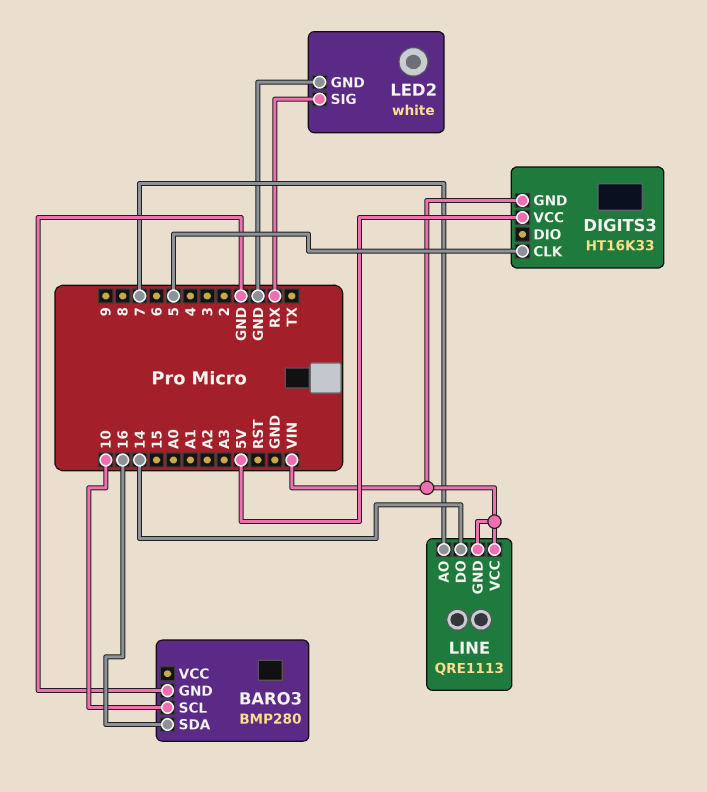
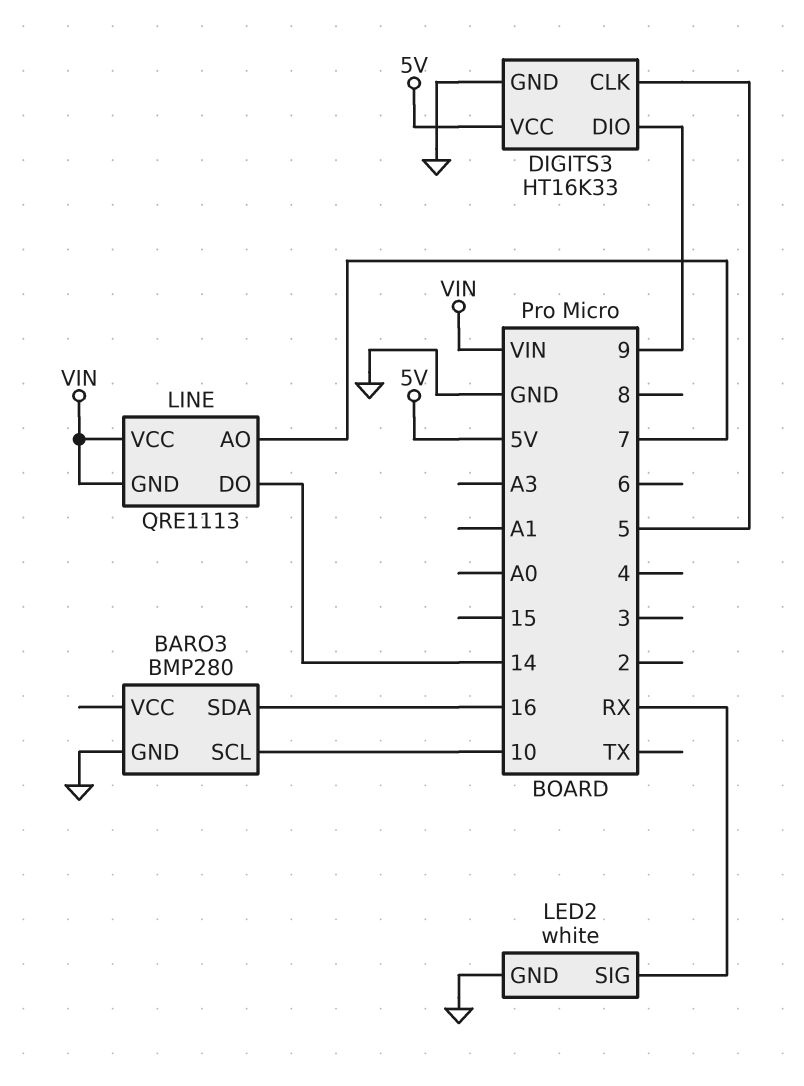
DIGITS3 pin DIO: none -> 9
DIGITS3 pin GND: VIN -> GND

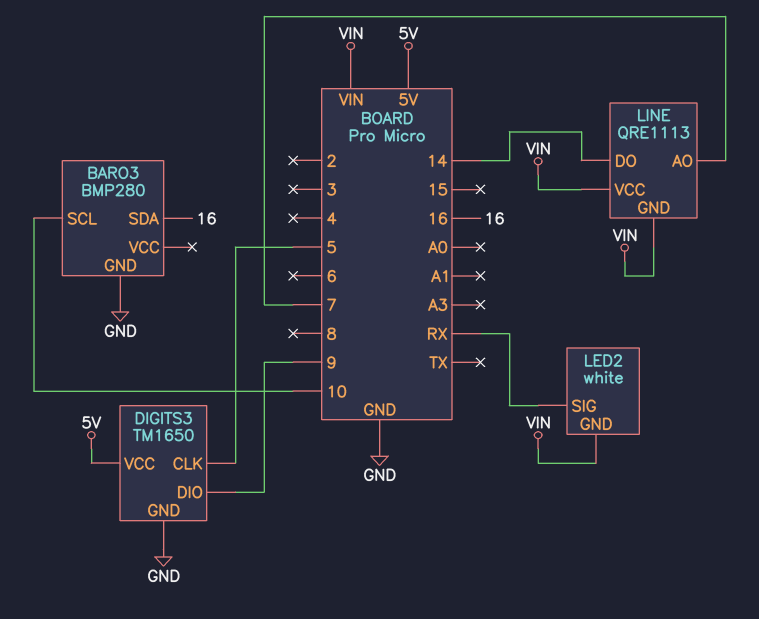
DIGITS3: HT16K33 -> TM1650
LED2 pin GND: GND -> VIN

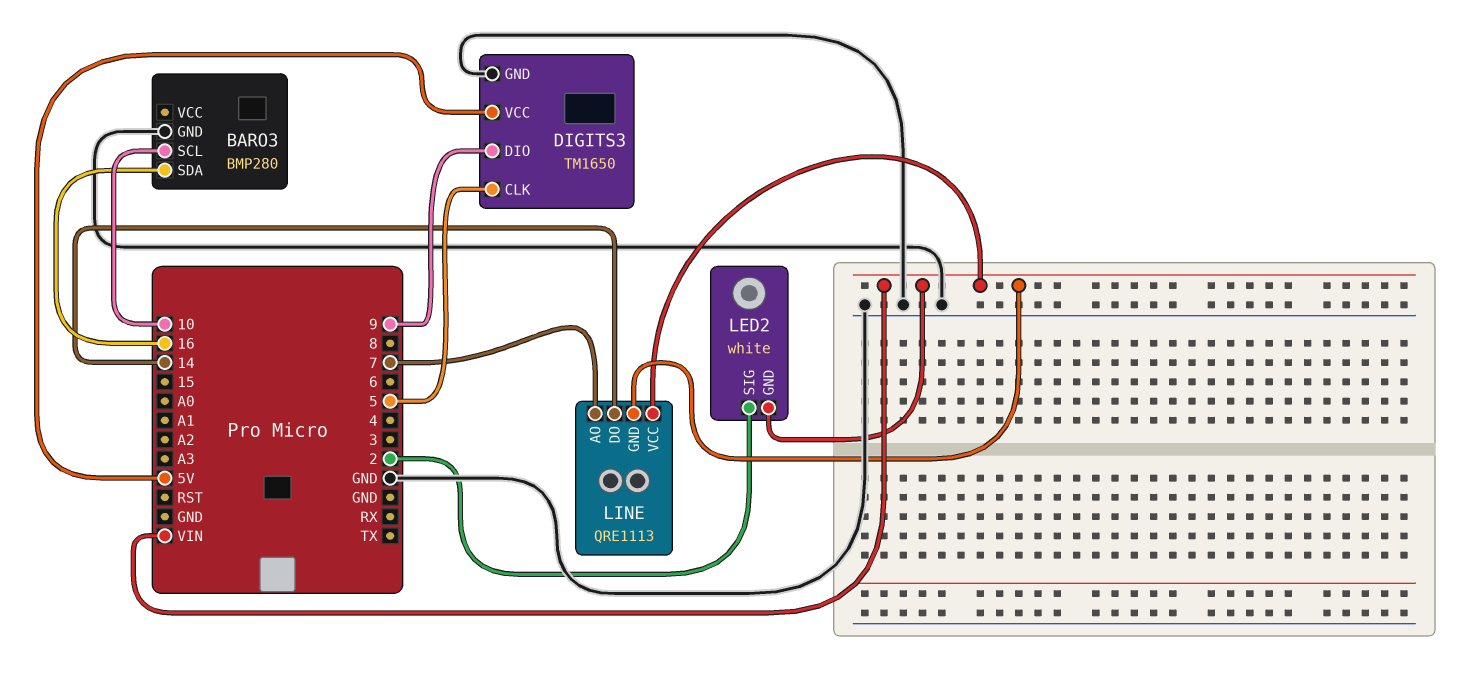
LED2 pin SIG: RX -> 2

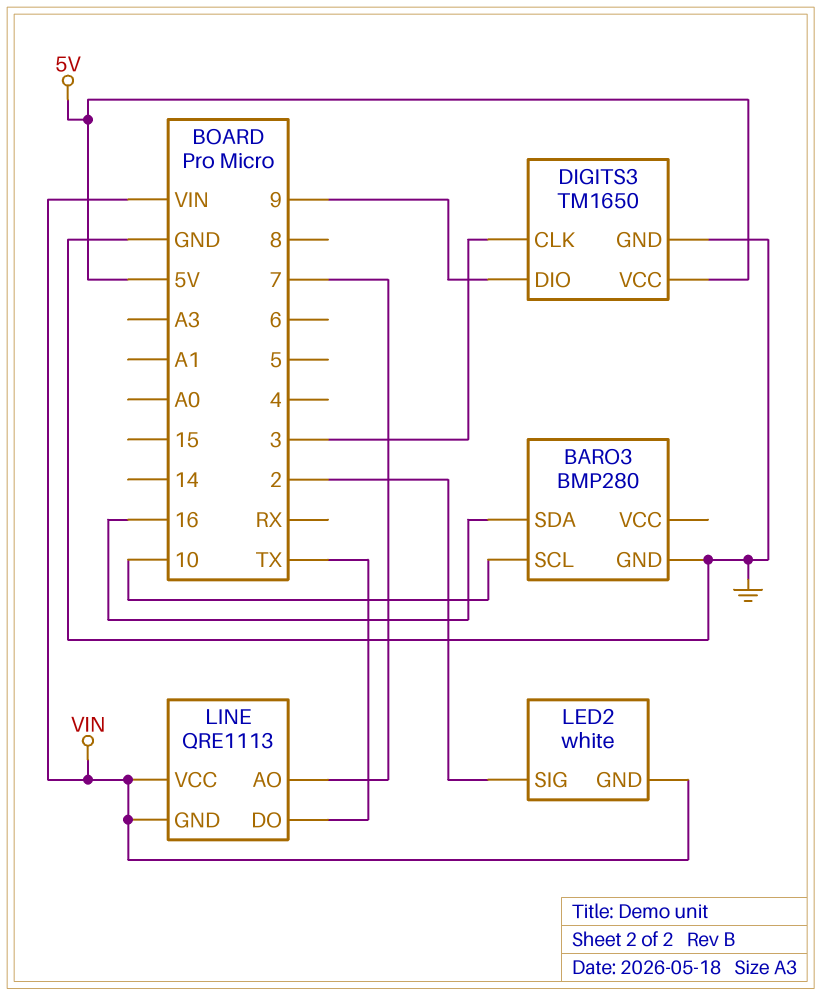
DIGITS3 pin CLK: 5 -> 3
LINE pin DO: 14 -> TX

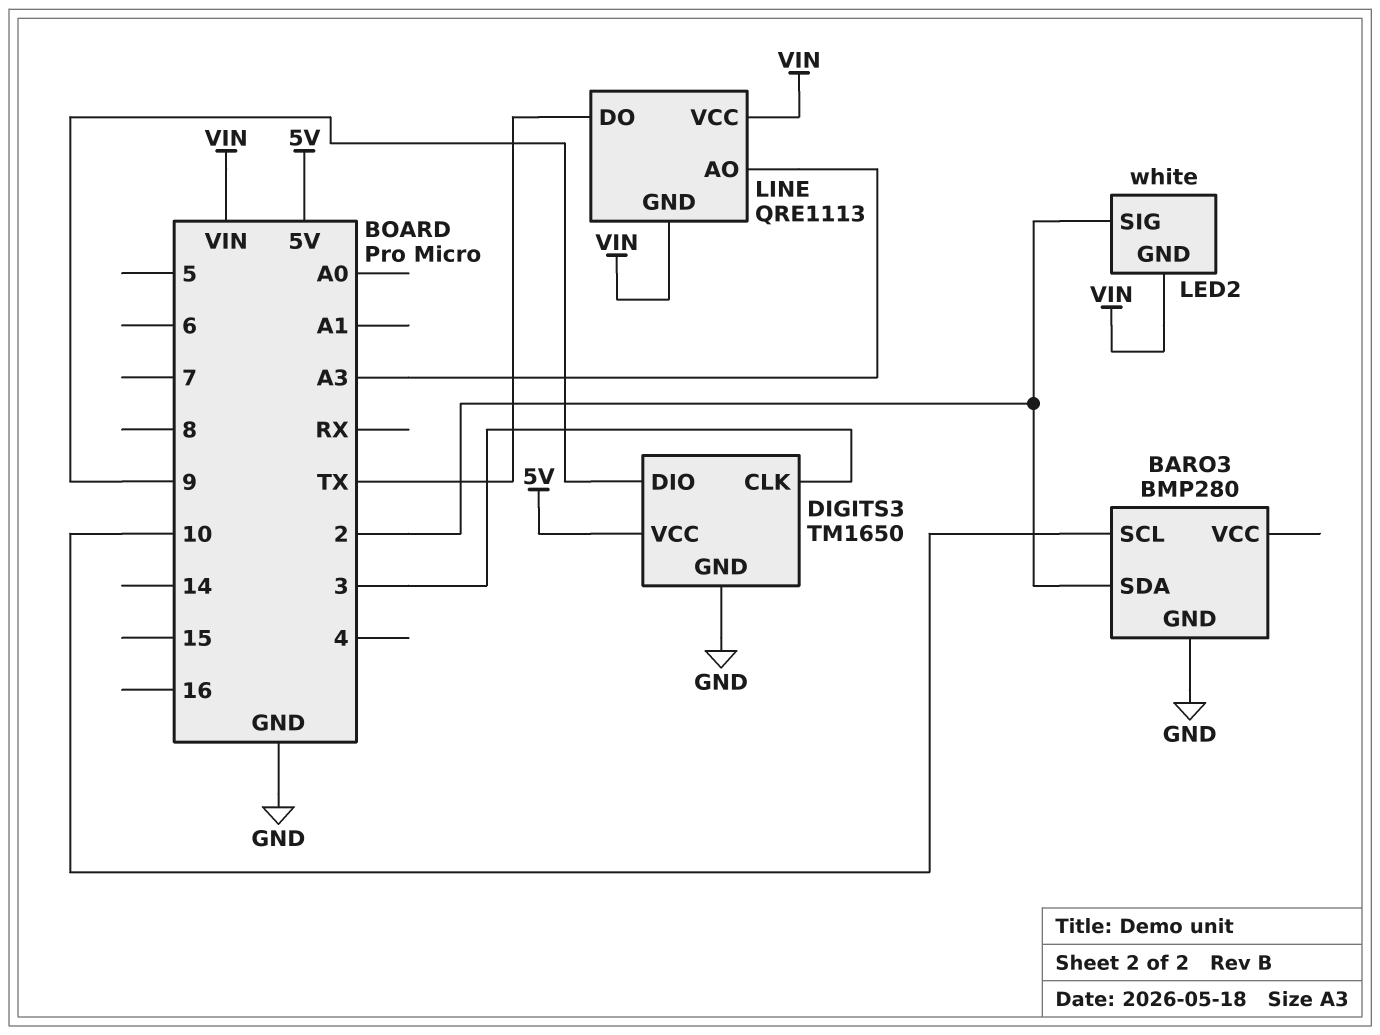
BARO3 pin SDA: 16 -> 2
LINE pin AO: 7 -> A3

